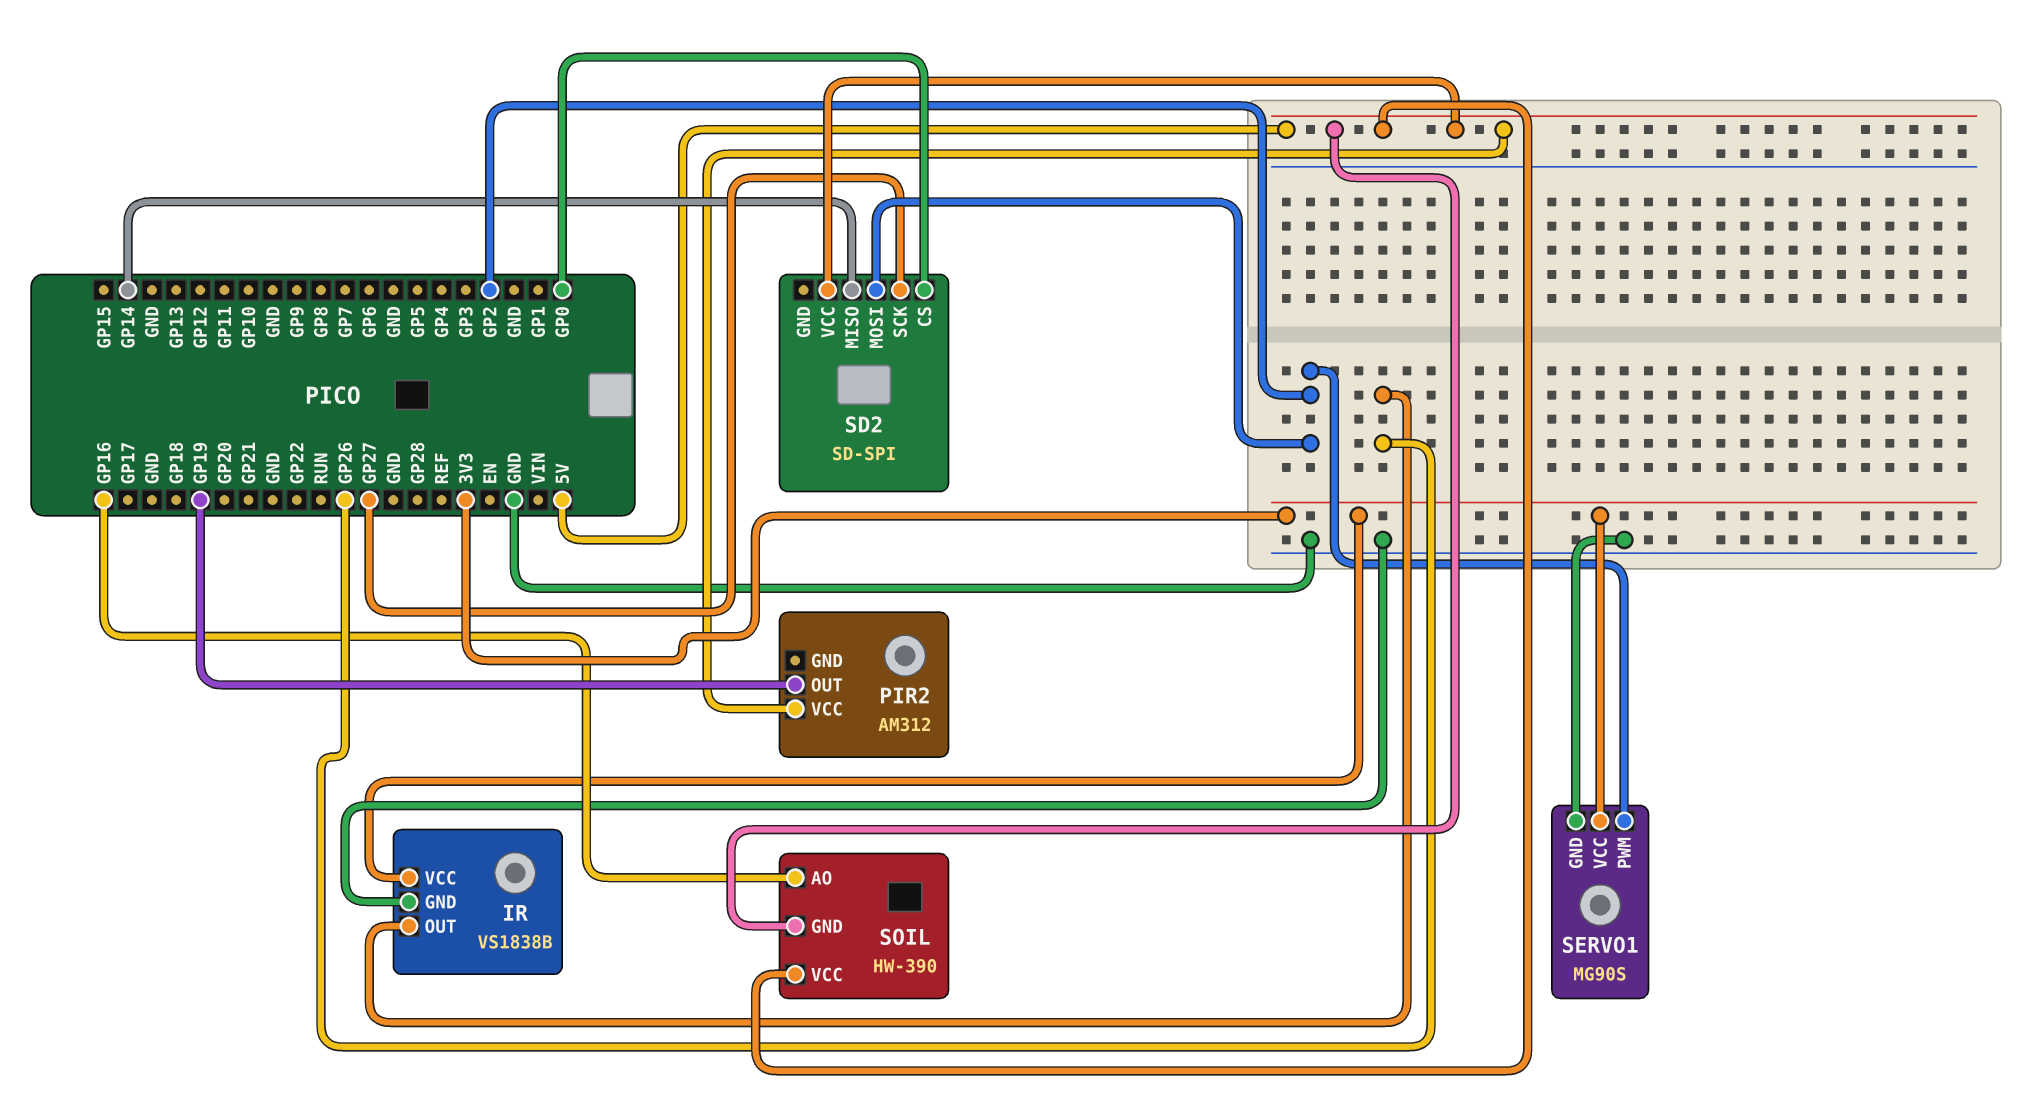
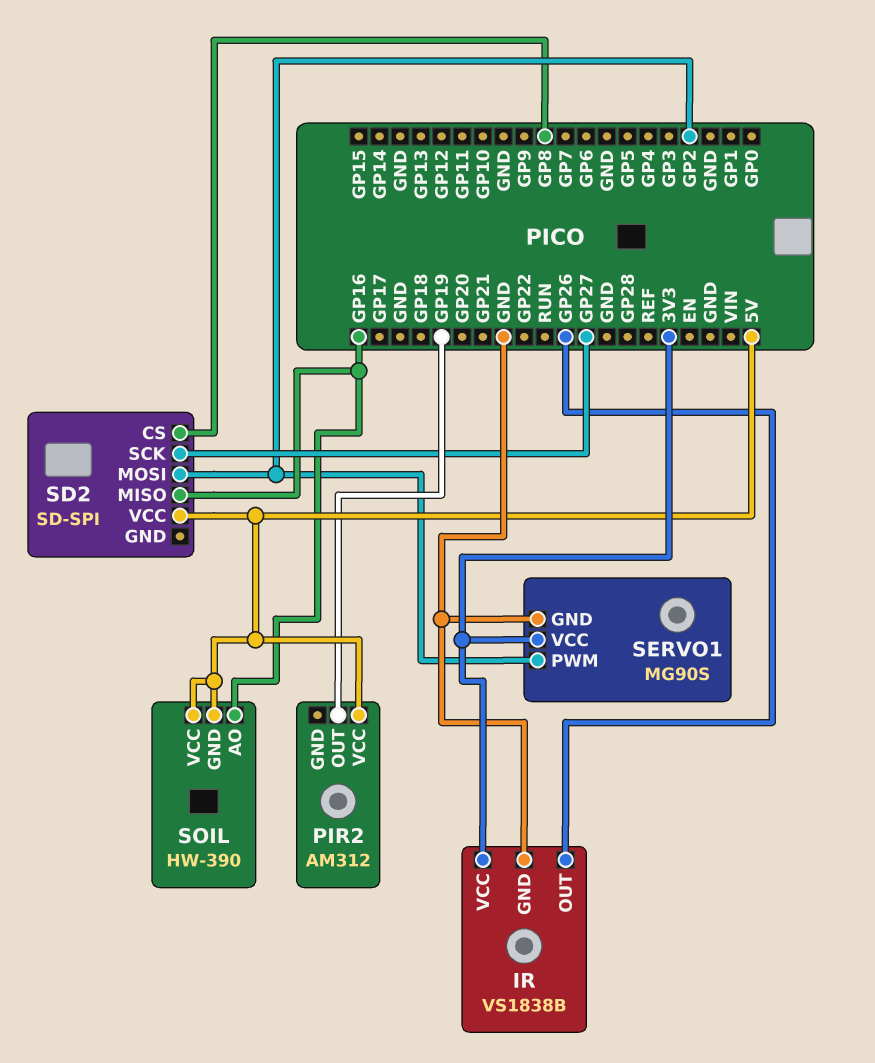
SD2 pin CS: GP0 -> GP8
SD2 pin MISO: GP14 -> GP16

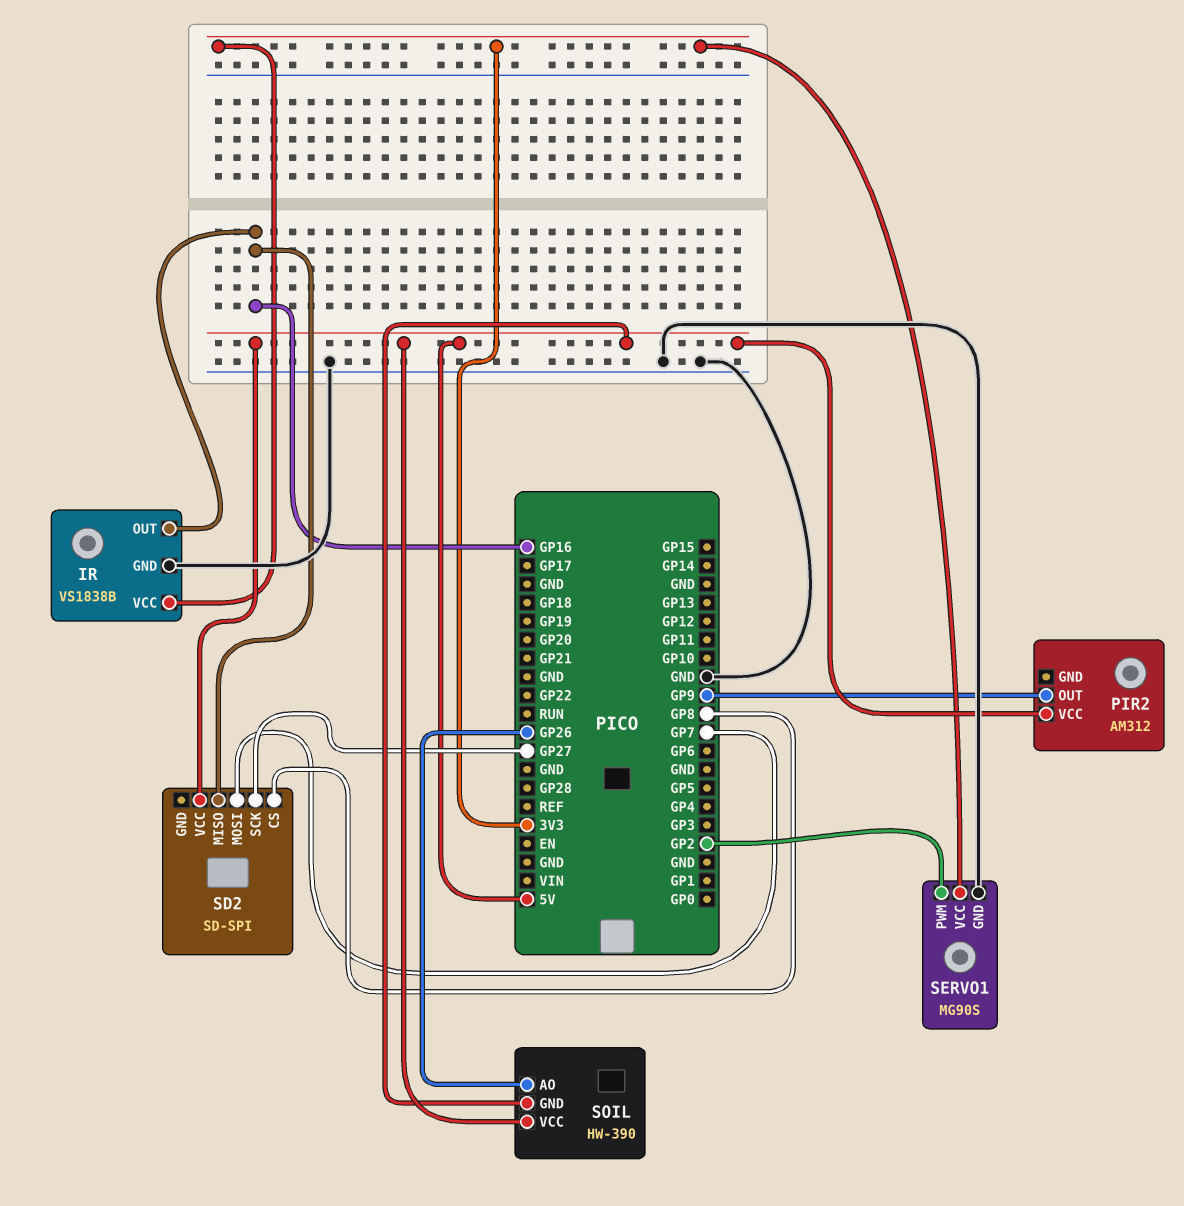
IR pin OUT: GP26 -> GP16
PIR2 pin OUT: GP19 -> GP9
SD2 pin MOSI: GP2 -> GP7
SOIL pin AO: GP16 -> GP26

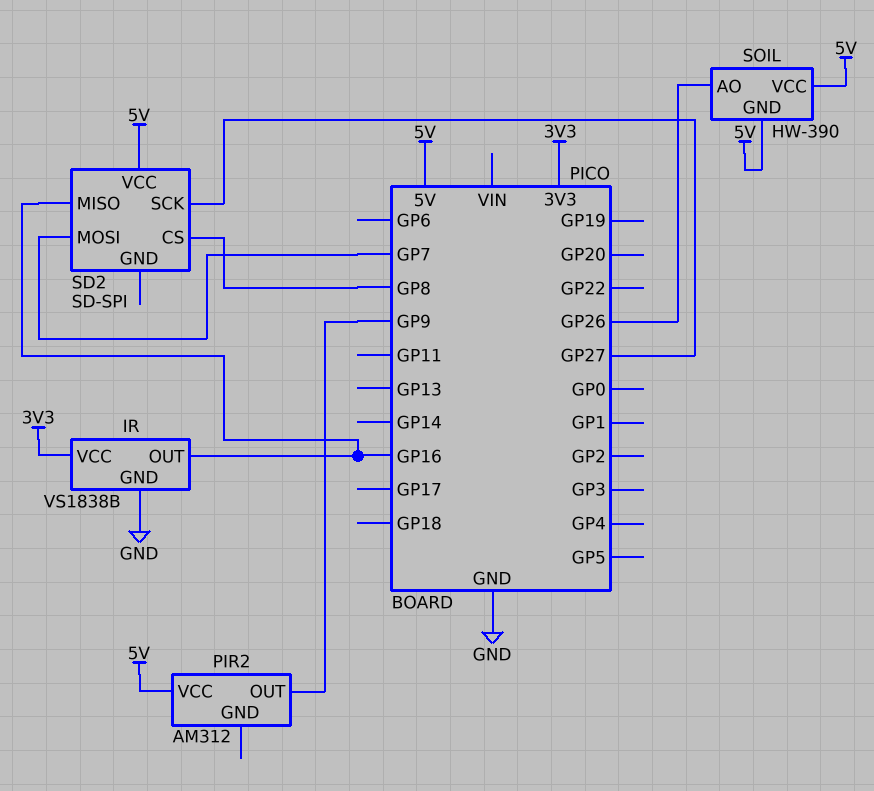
SERVO1: MG90S -> none
SERVO1 pin GND: GND -> none
SERVO1 pin PWM: GP2 -> none
SERVO1 pin VCC: 3V3 -> none

